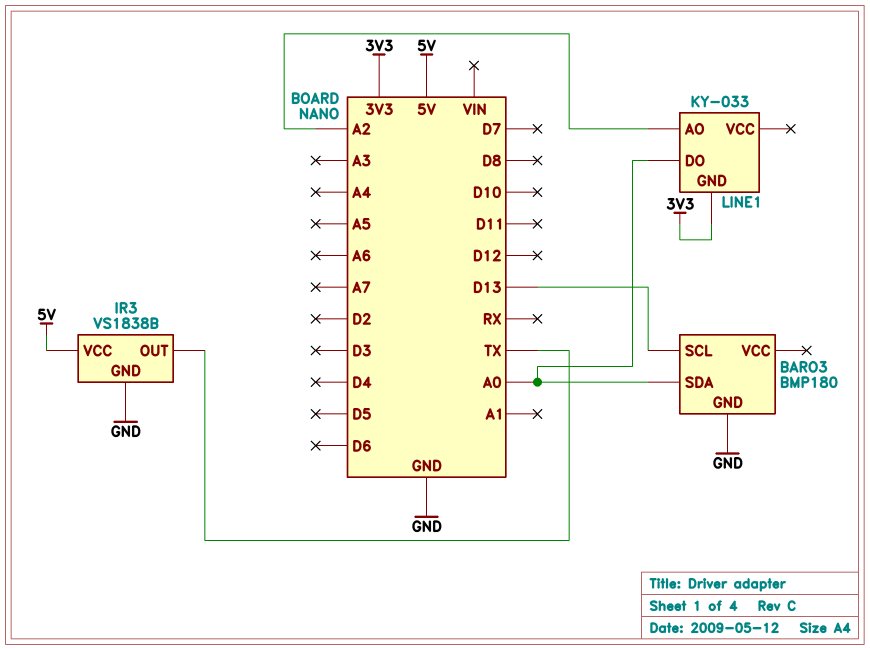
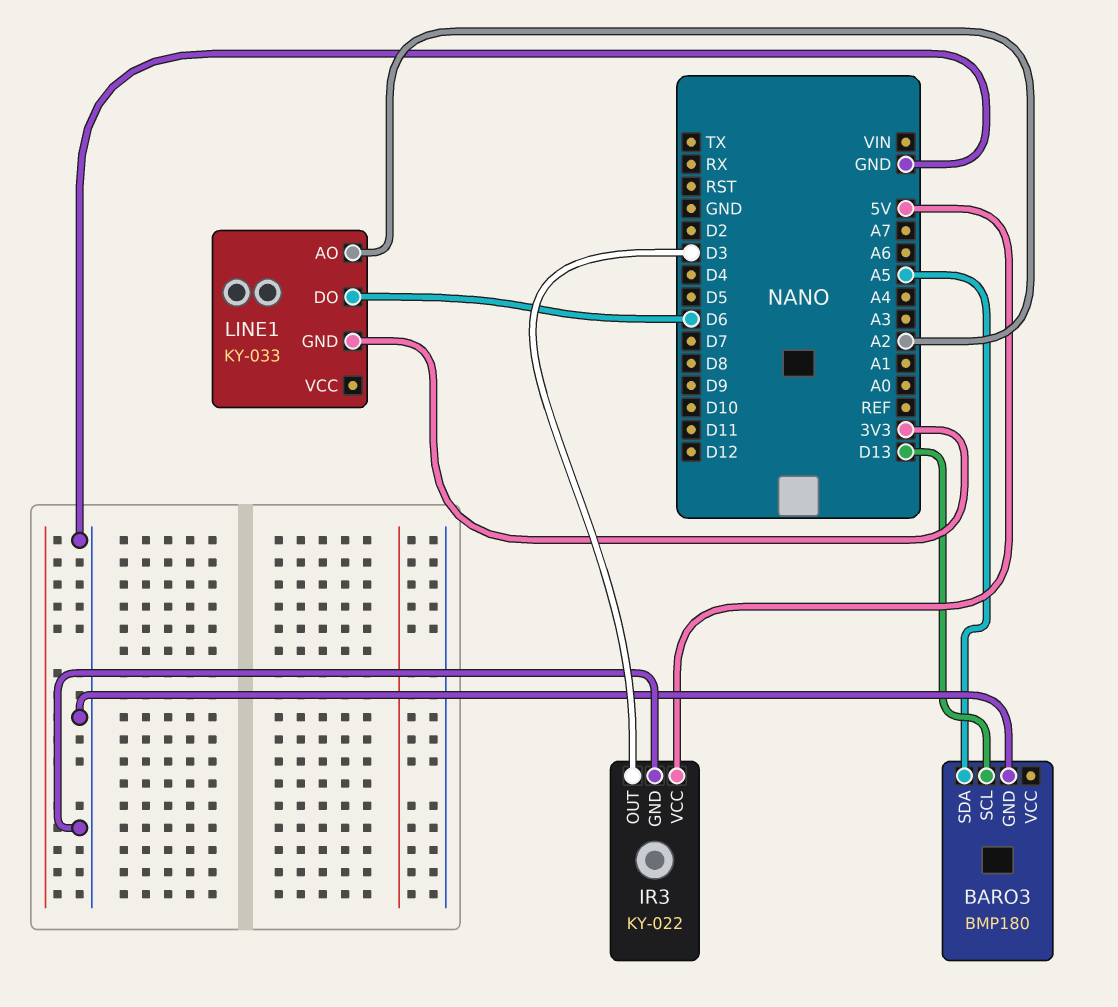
BARO3 pin SDA: A0 -> A5
IR3: VS1838B -> KY-022
IR3 pin OUT: TX -> D3
LINE1 pin DO: A0 -> D6

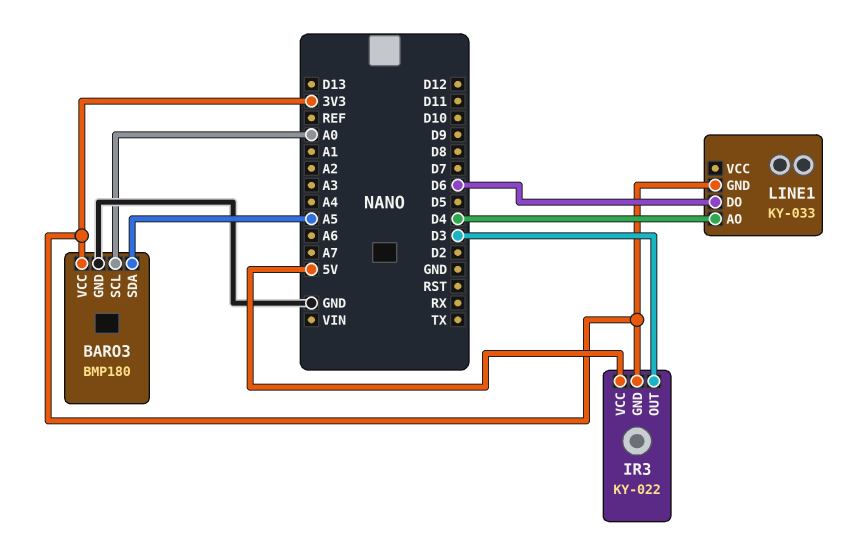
BARO3 pin SCL: D13 -> A0
BARO3 pin VCC: none -> 3V3
IR3 pin GND: GND -> 3V3
LINE1 pin AO: A2 -> D4

